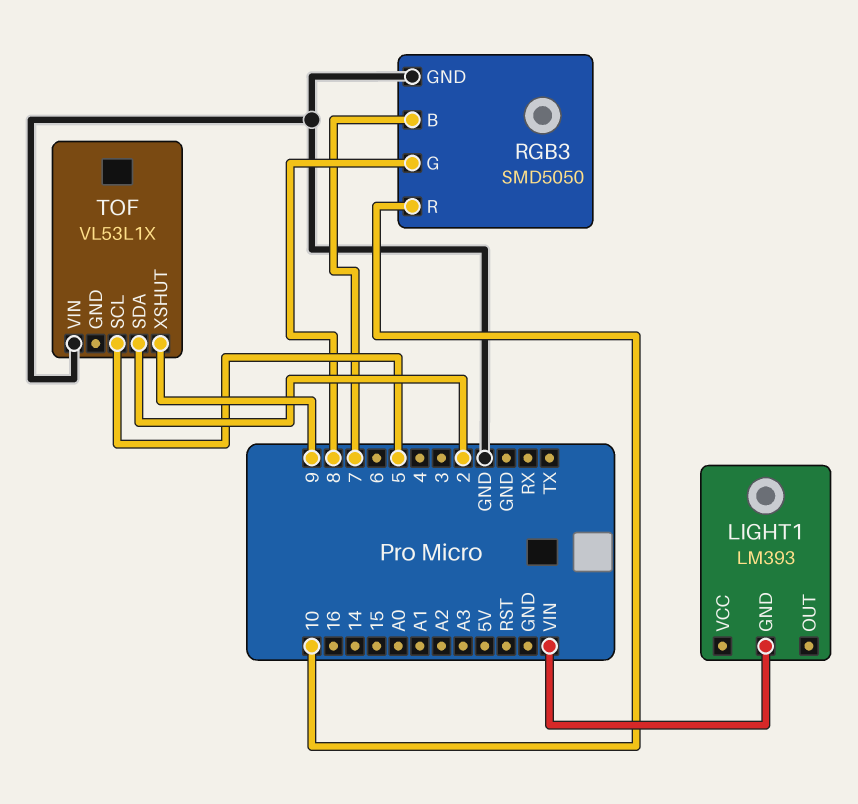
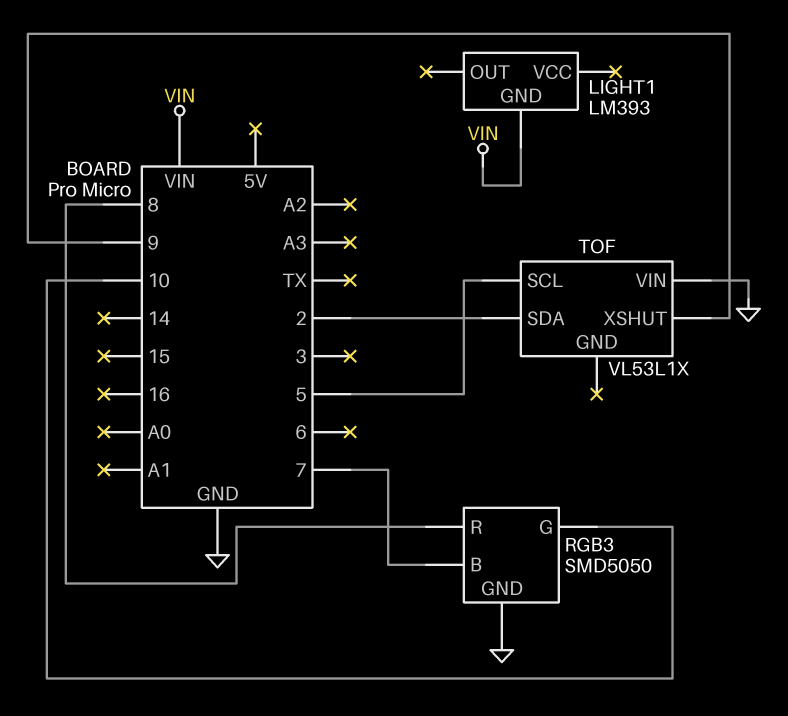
RGB3 pin G: 8 -> 10
RGB3 pin R: 10 -> 8

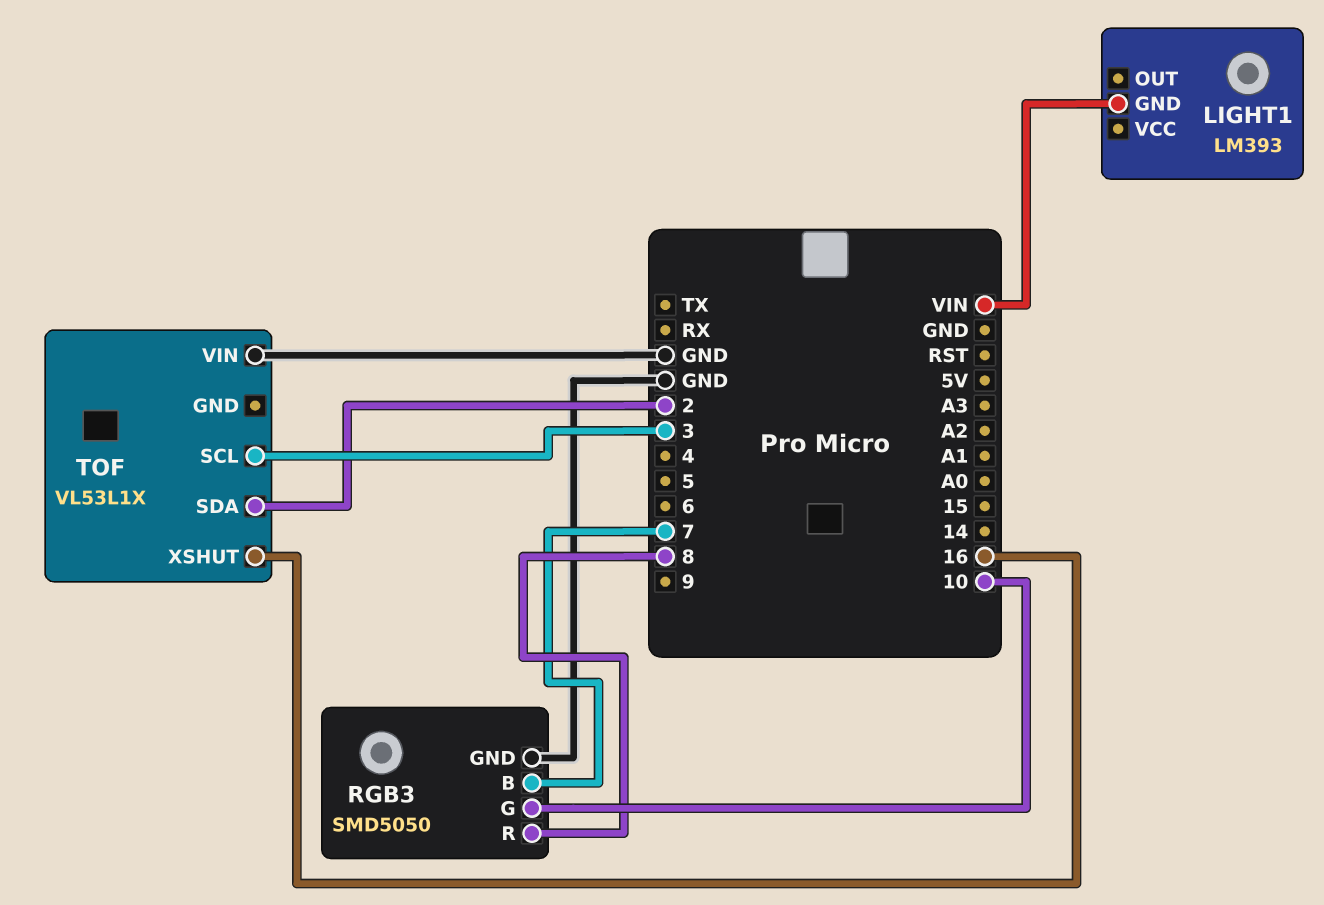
TOF pin SCL: 5 -> 3
TOF pin XSHUT: 9 -> 16

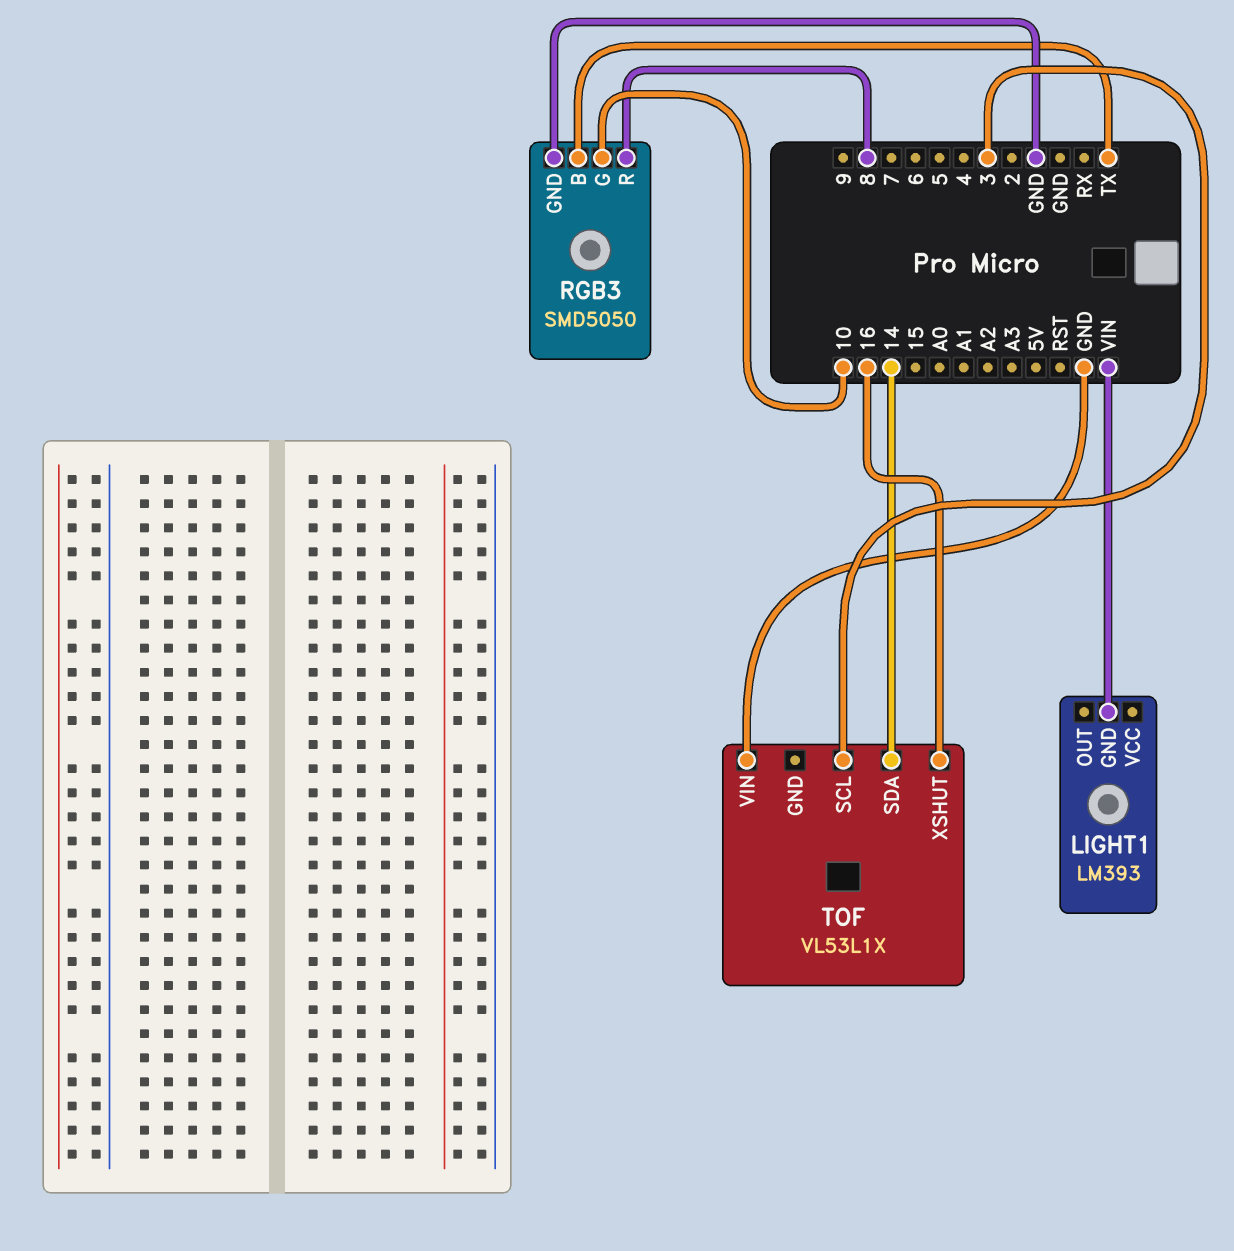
RGB3 pin B: 7 -> TX
TOF pin SDA: 2 -> 14

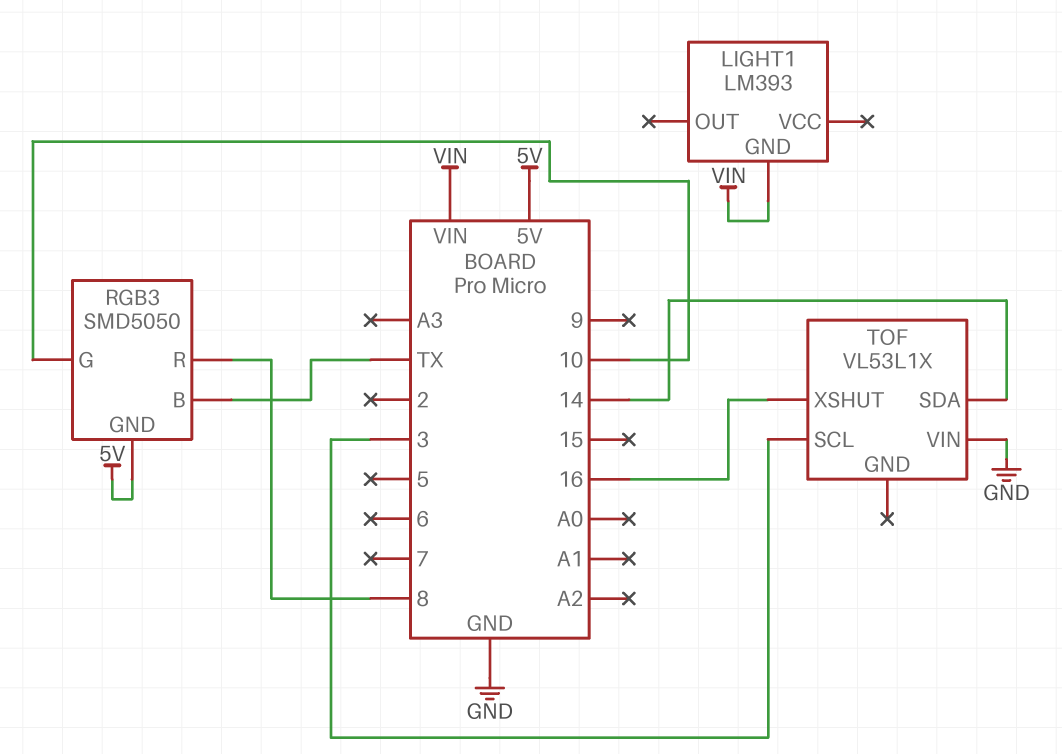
RGB3 pin GND: GND -> 5V

